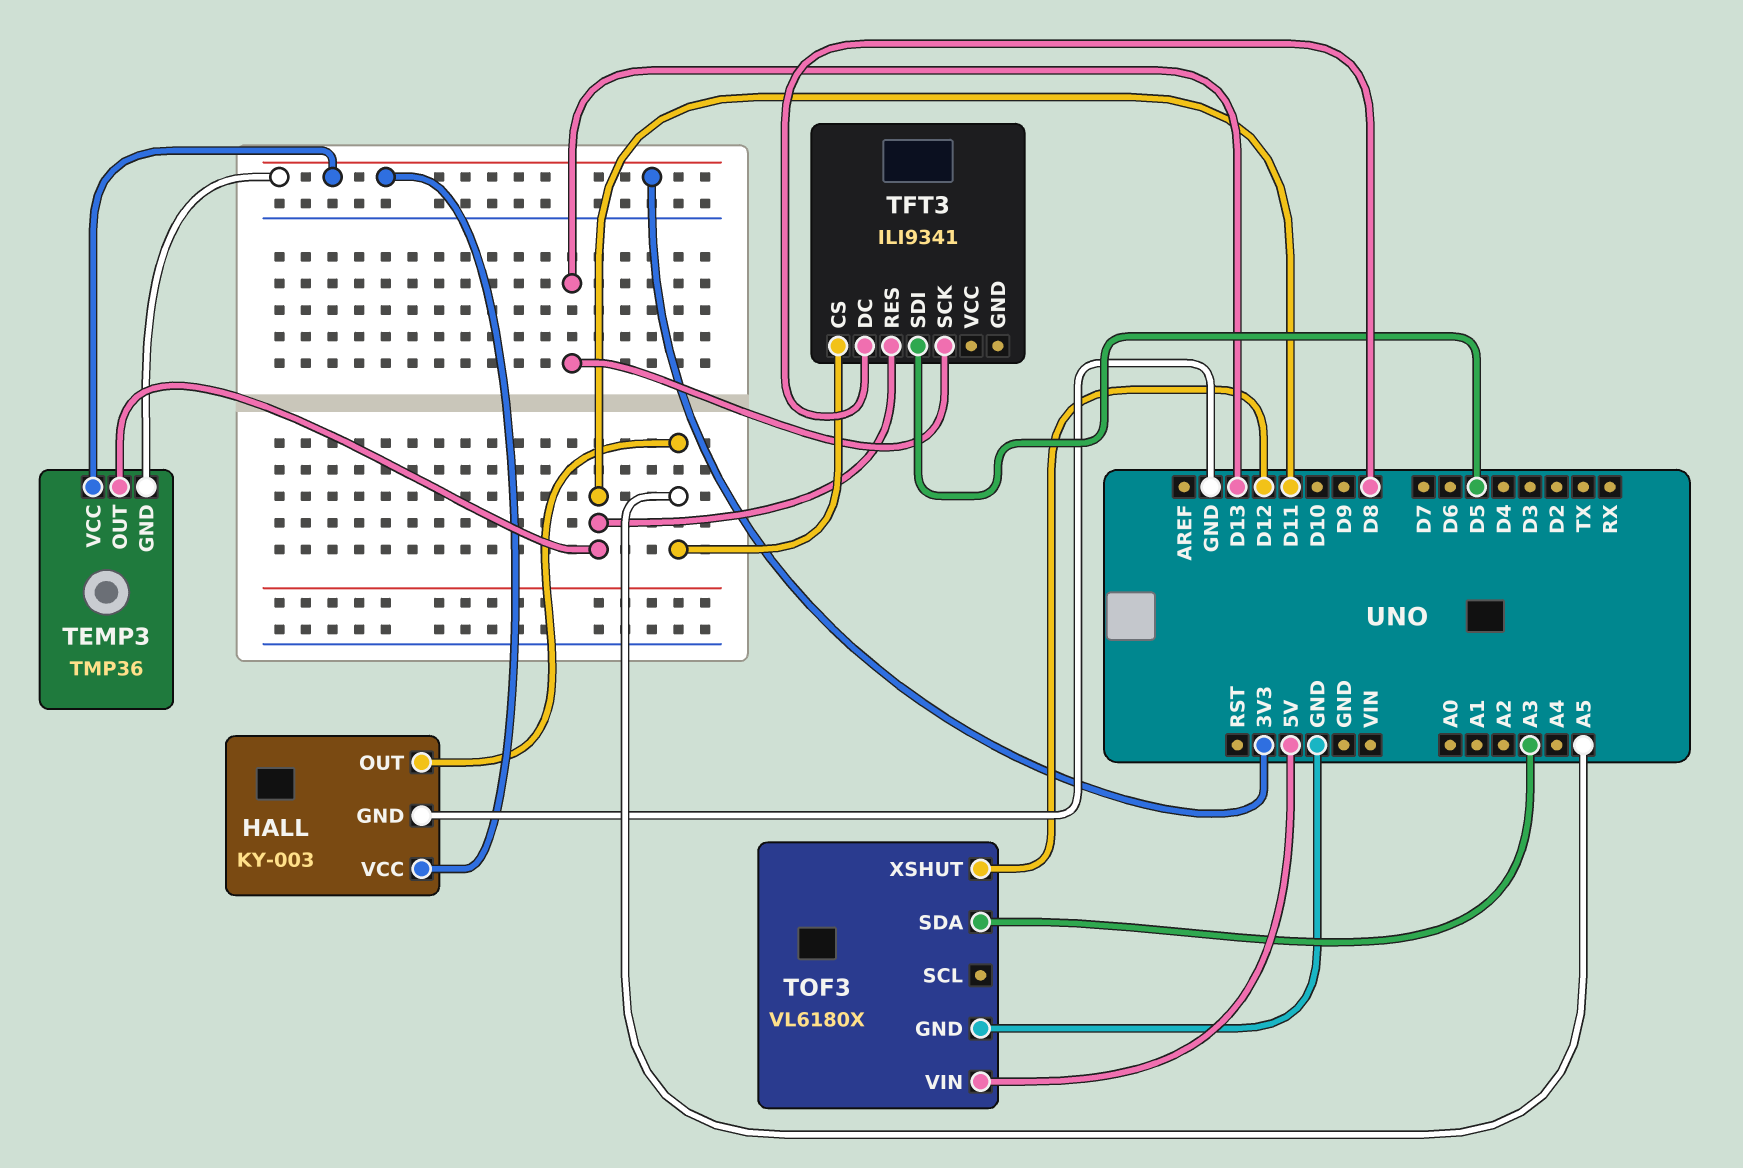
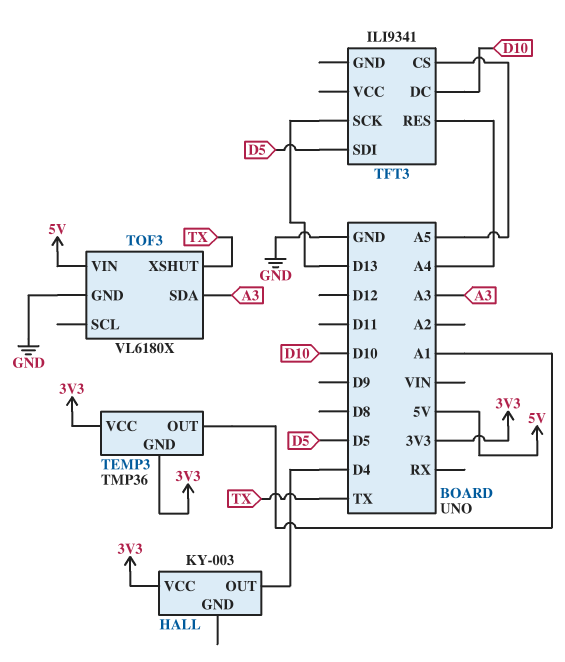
HALL pin GND: GND -> none
HALL pin OUT: A5 -> D4
TEMP3 pin OUT: D11 -> A1
TFT3 pin DC: D8 -> D10
TFT3 pin RES: D11 -> A4
TOF3 pin XSHUT: D12 -> TX

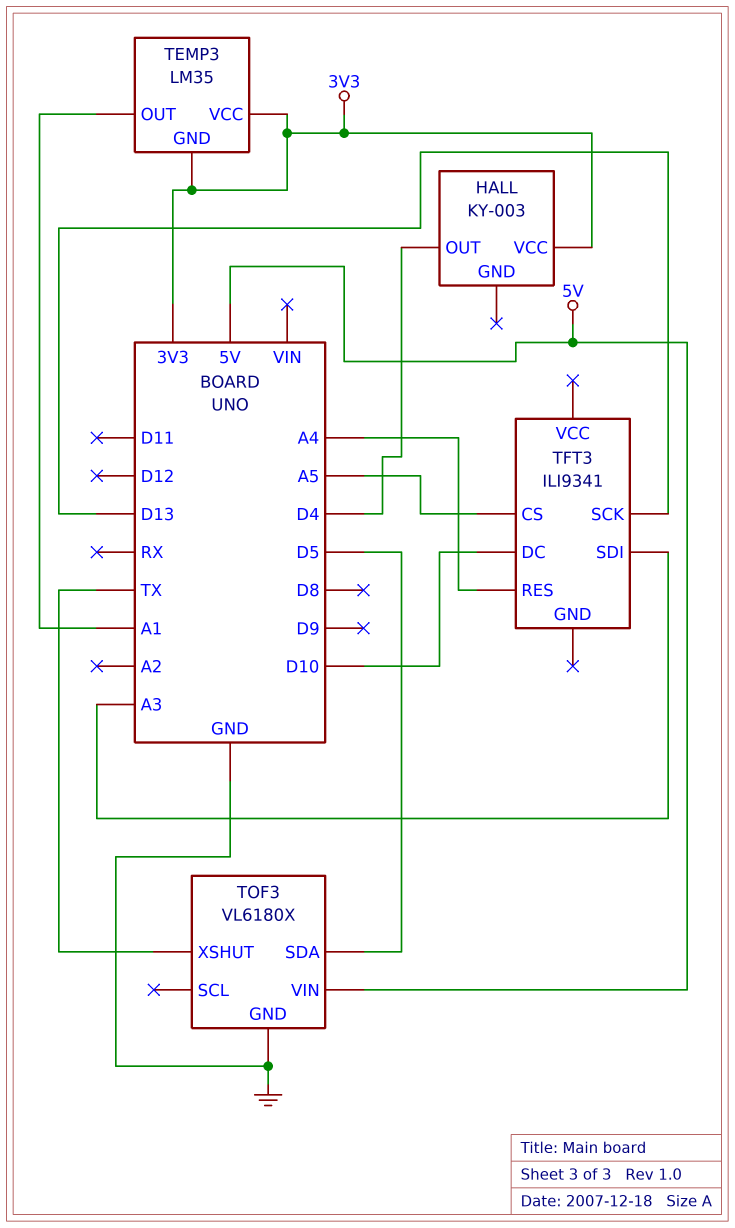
TEMP3: TMP36 -> LM35
TFT3 pin SDI: D5 -> A3
TOF3 pin SDA: A3 -> D5

